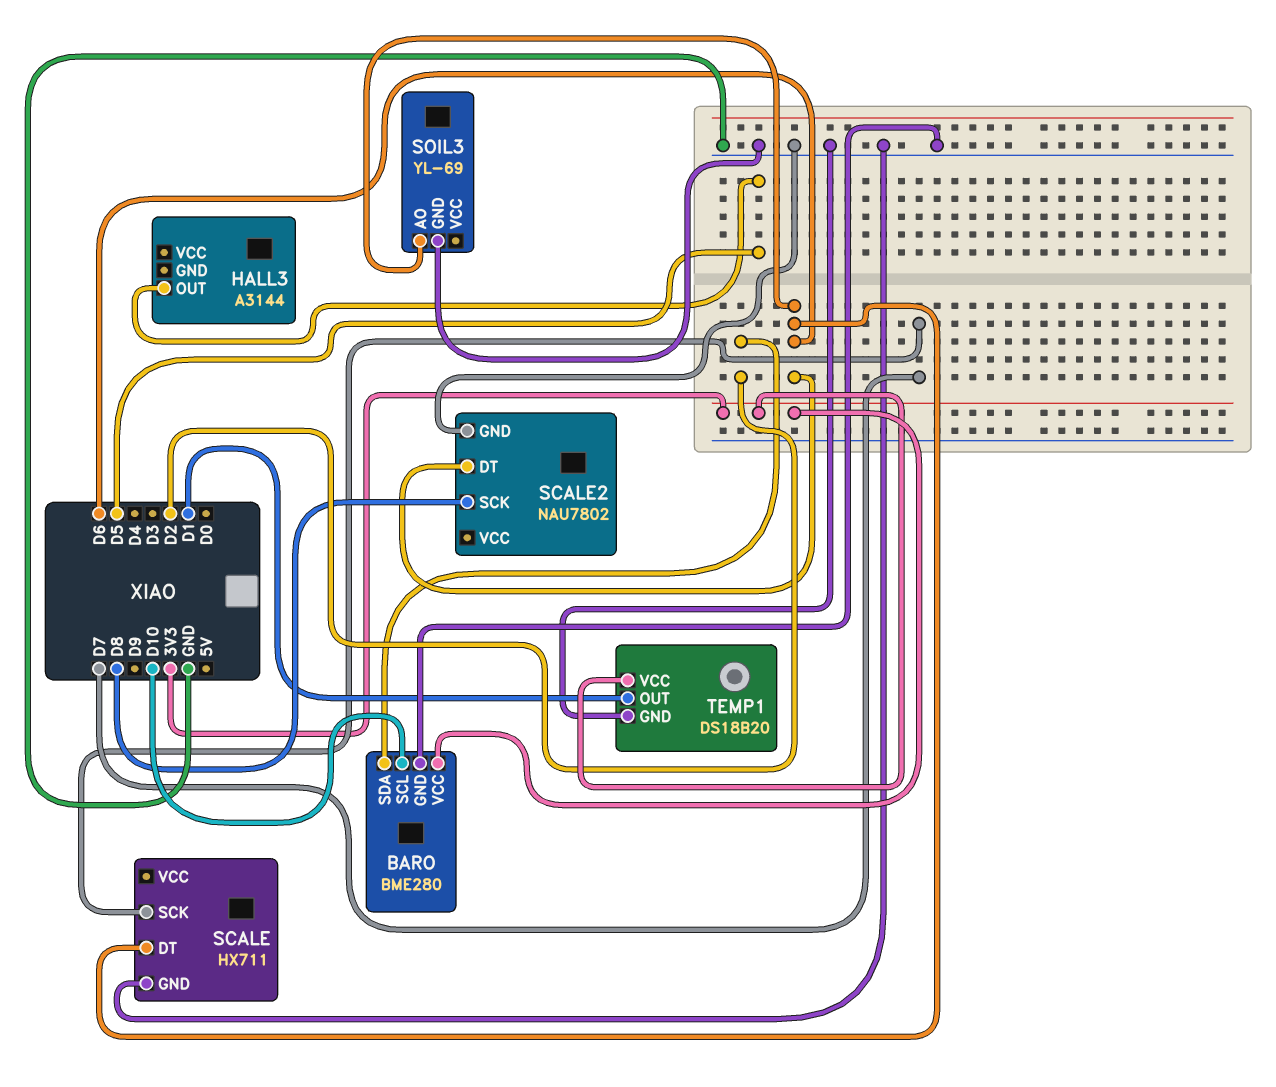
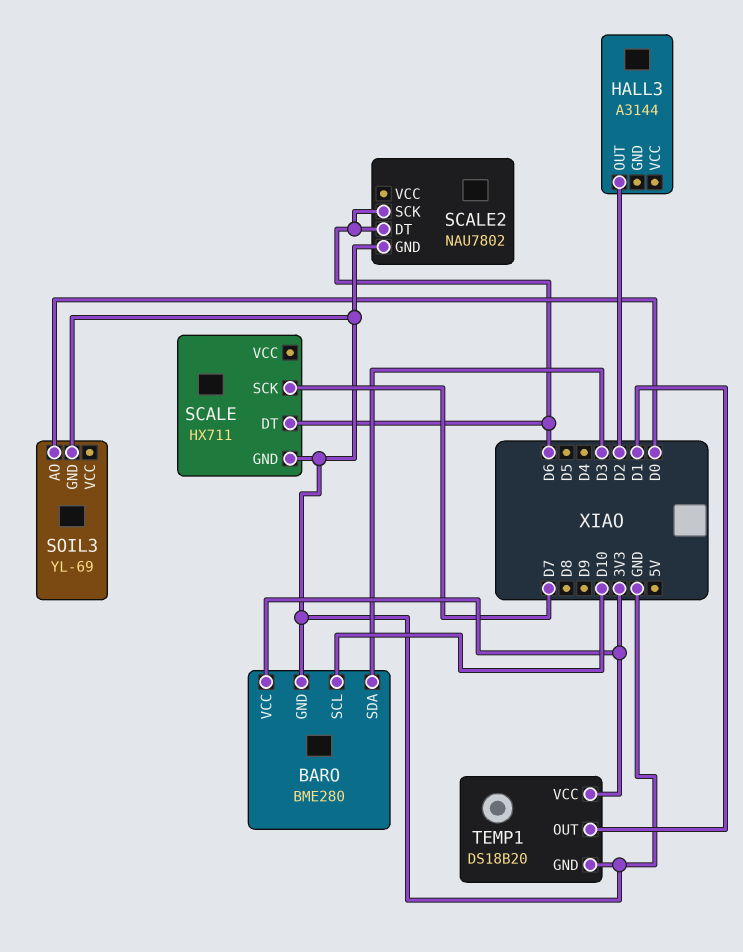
BARO pin SDA: D2 -> D3
HALL3 pin OUT: D5 -> D2
SCALE2 pin SCK: D8 -> D6
SOIL3 pin AO: D6 -> D0

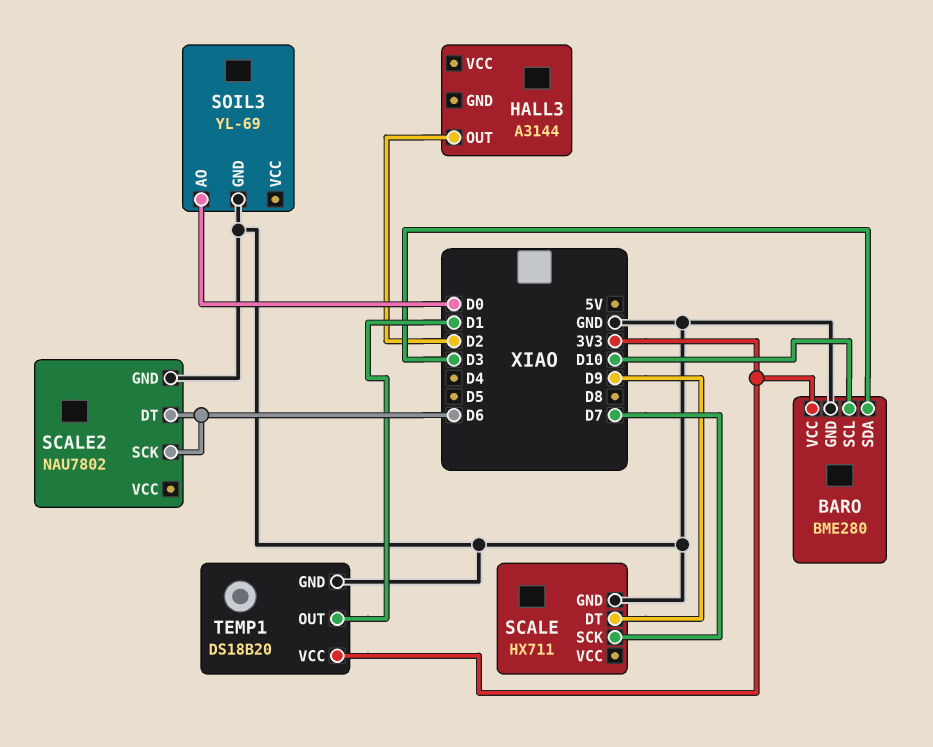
SCALE pin DT: D6 -> D9

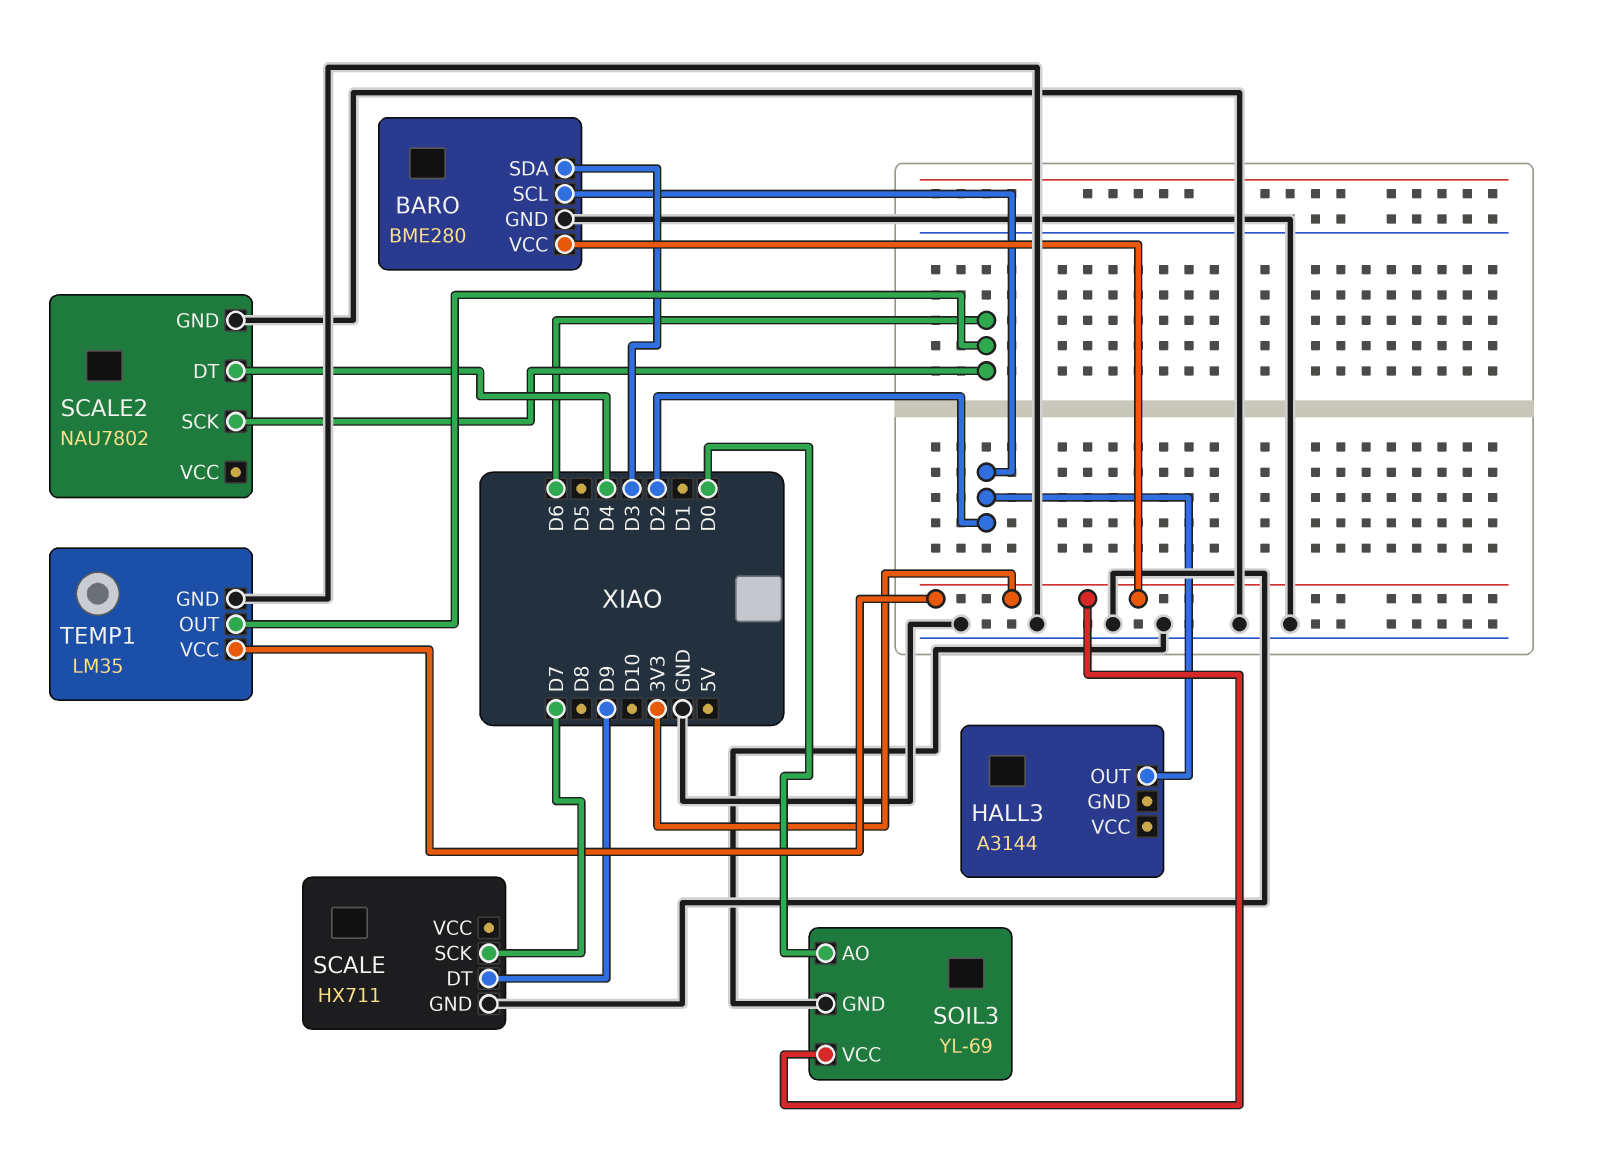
BARO pin SCL: D10 -> D2
SCALE2 pin DT: D6 -> D4
SOIL3 pin VCC: none -> 3V3
TEMP1: DS18B20 -> LM35
TEMP1 pin OUT: D1 -> D6

